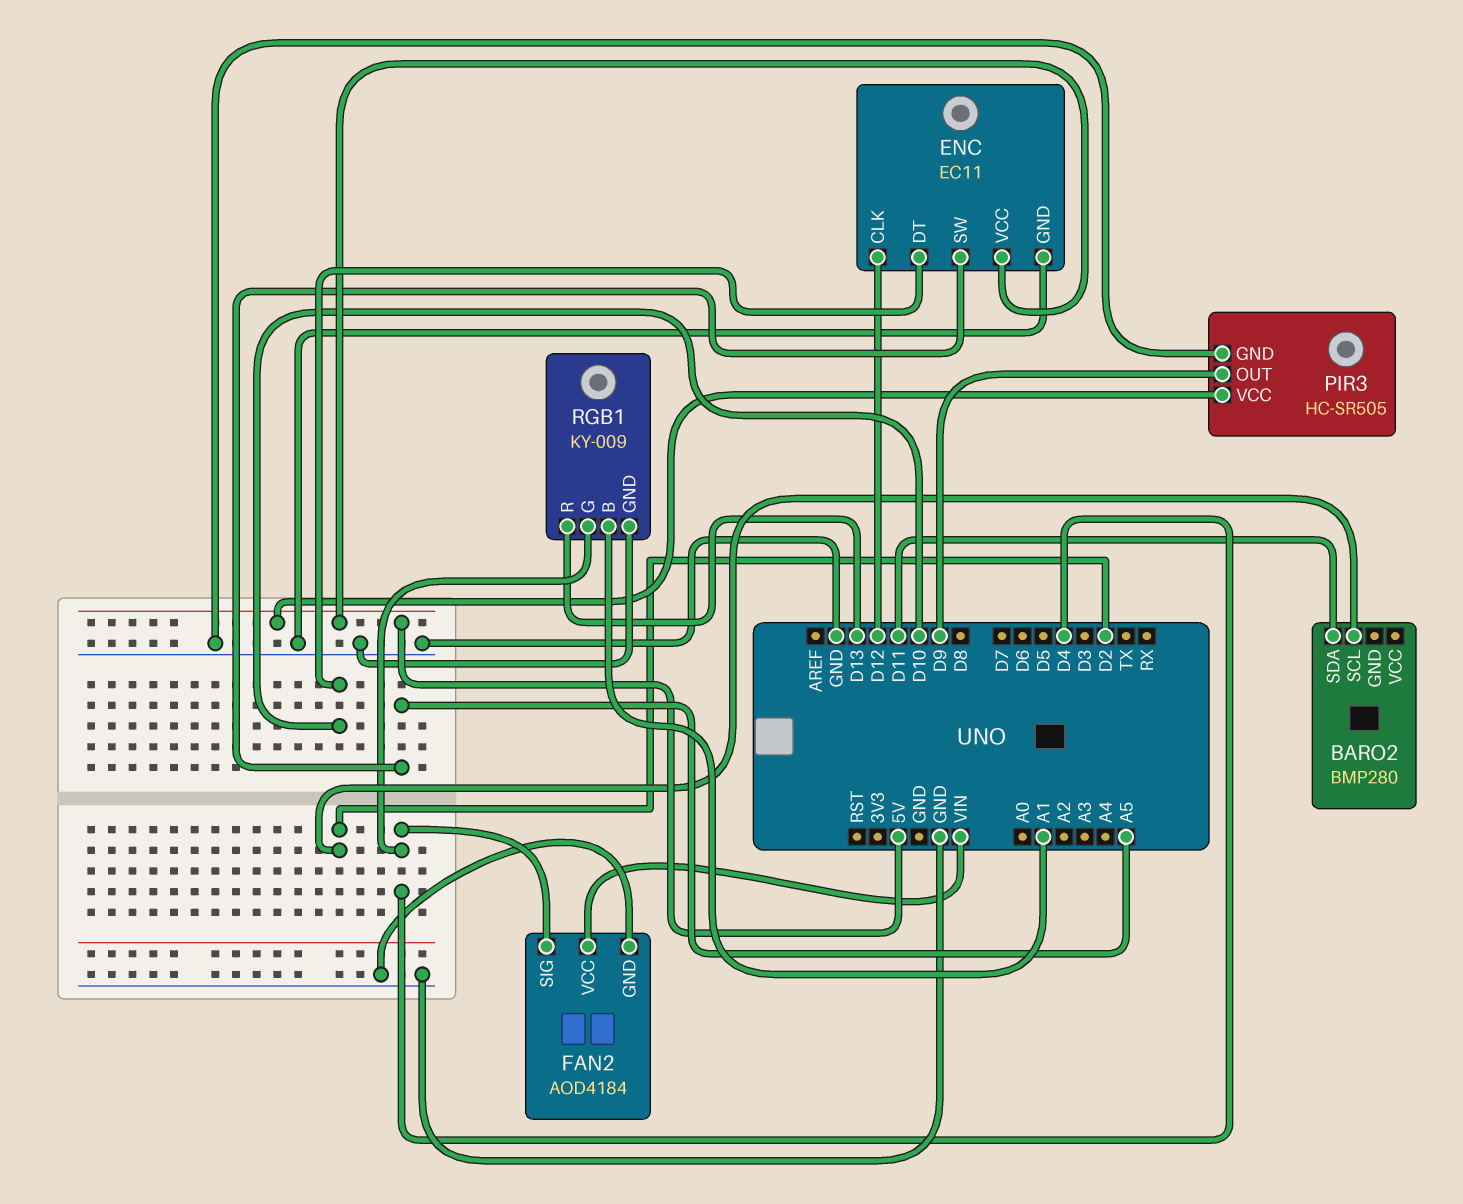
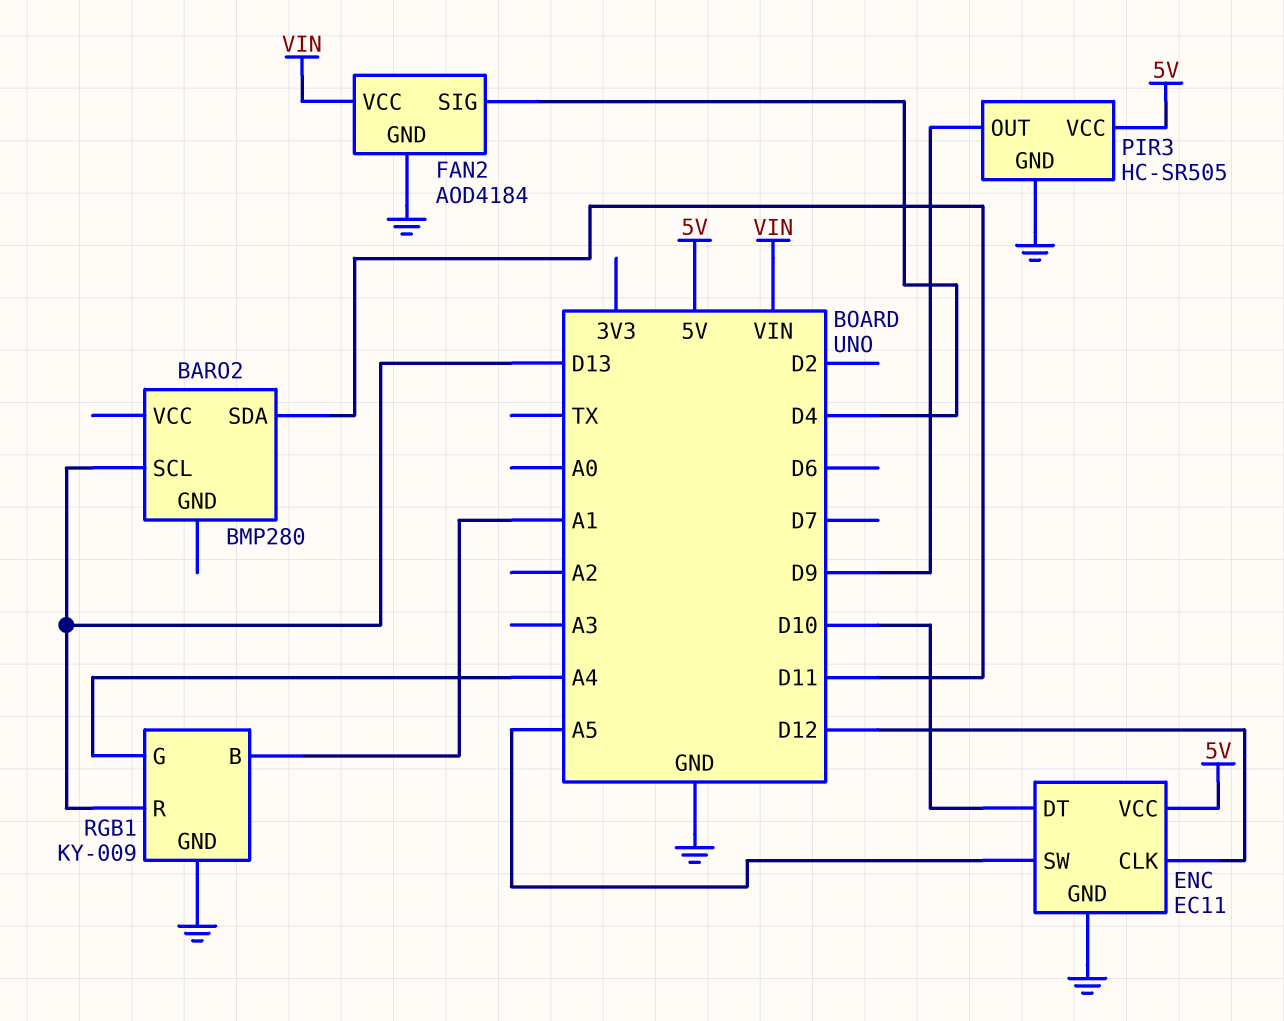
BARO2 pin SCL: D2 -> D13
RGB1 pin G: D4 -> A4

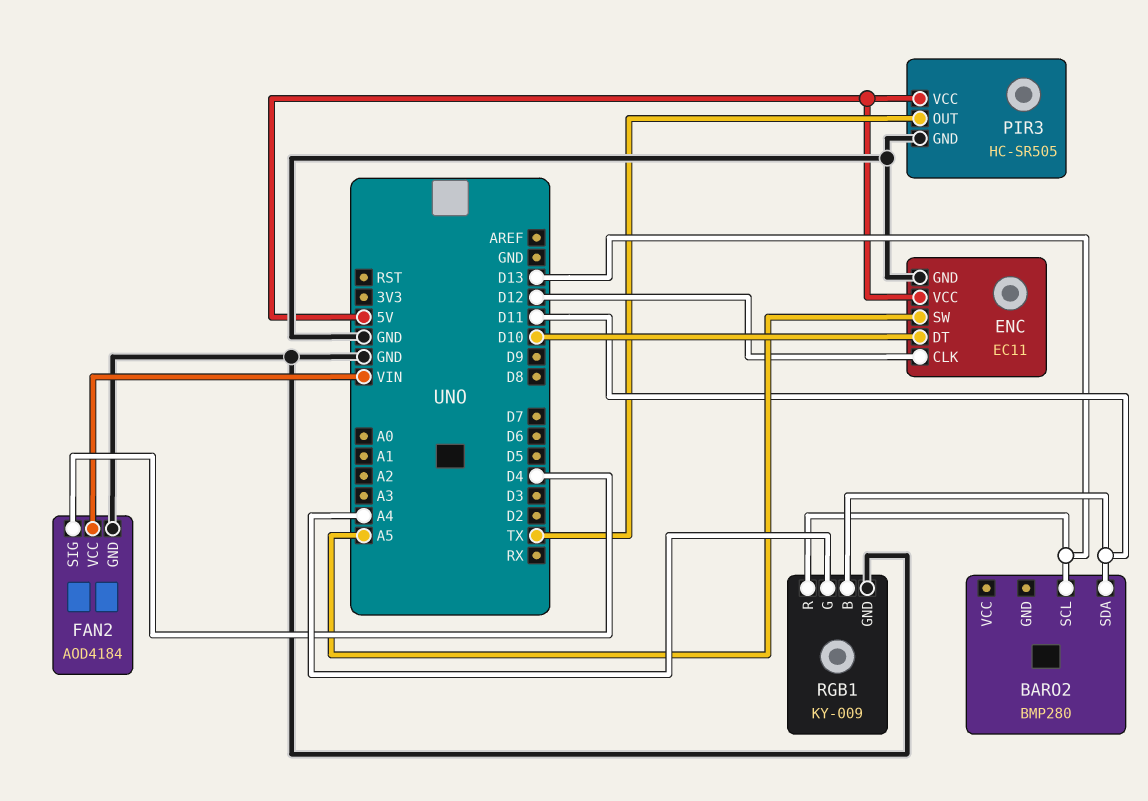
PIR3 pin OUT: D9 -> TX
RGB1 pin B: A1 -> D11

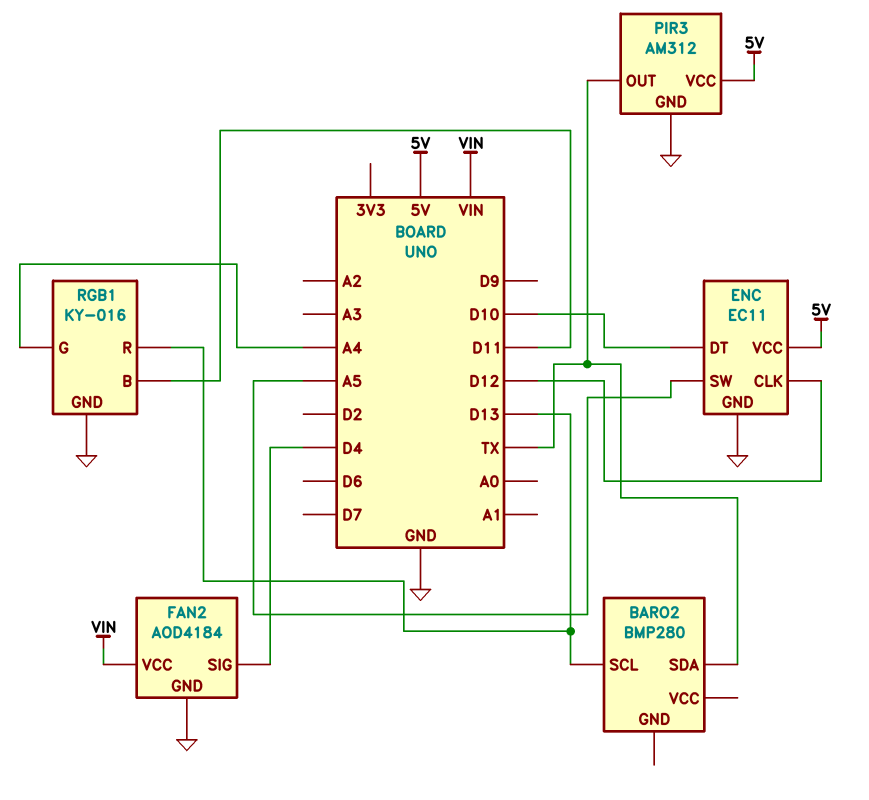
BARO2 pin SDA: D11 -> TX
PIR3: HC-SR505 -> AM312
RGB1: KY-009 -> KY-016

